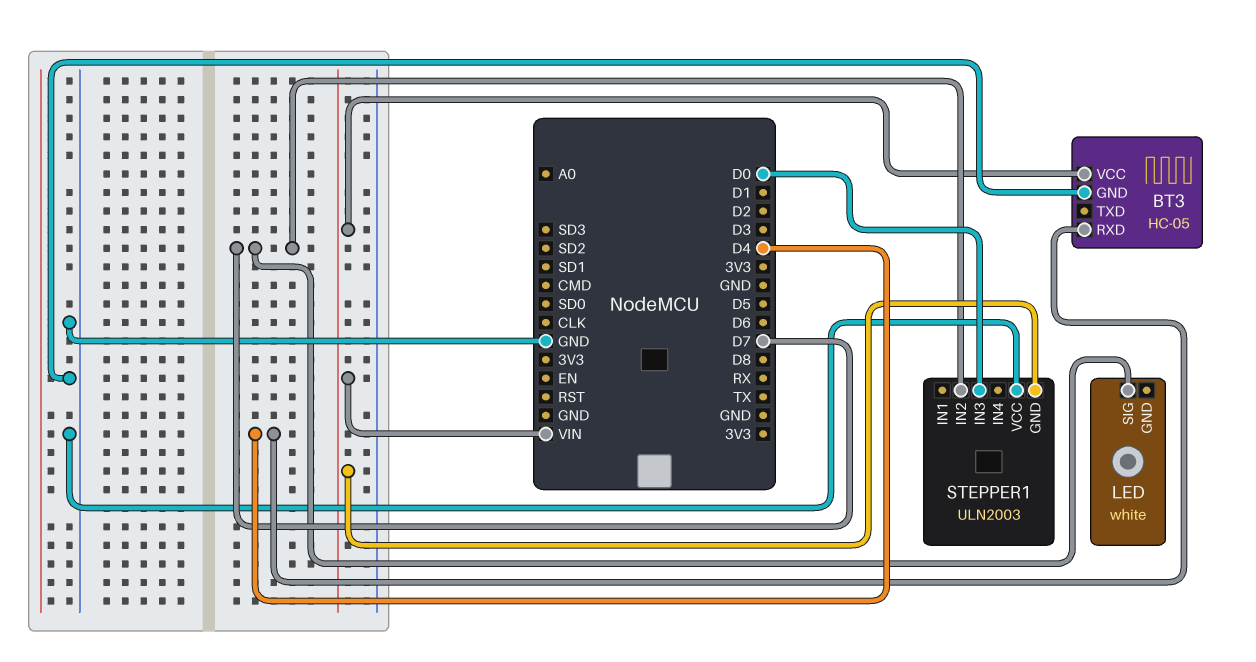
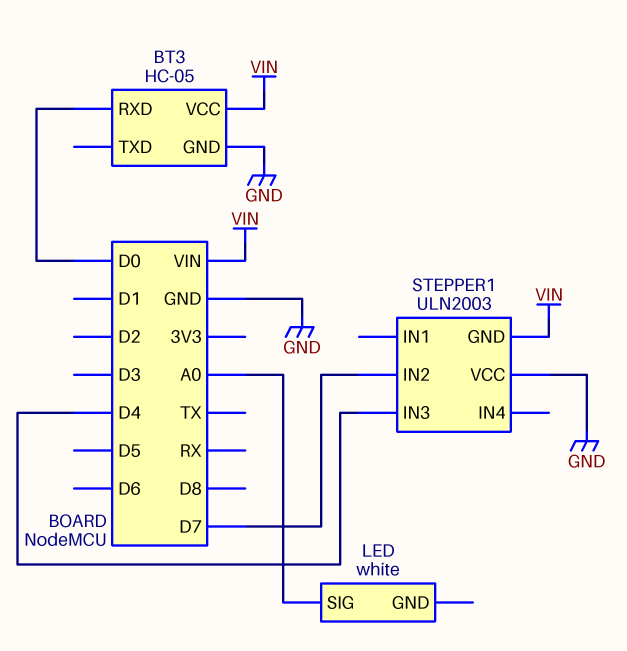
BT3 pin RXD: D4 -> D0
LED pin SIG: D7 -> A0
STEPPER1 pin IN3: D0 -> D4

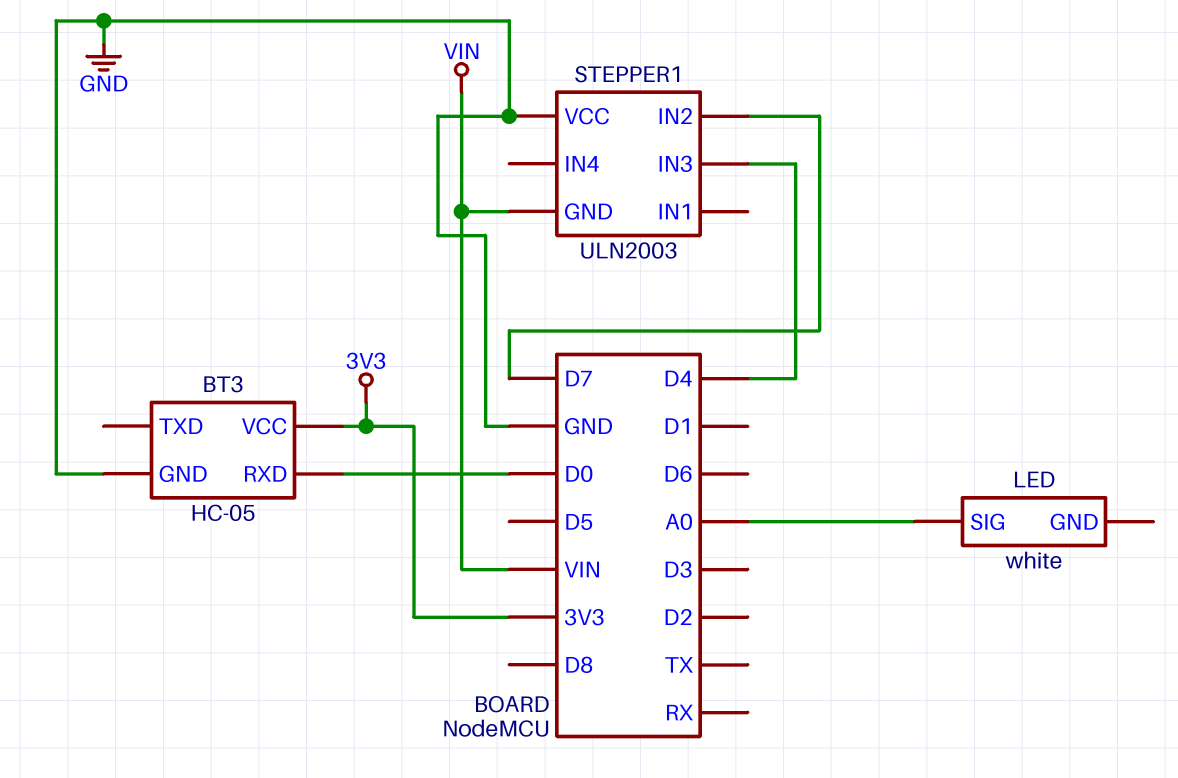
BT3 pin VCC: VIN -> 3V3

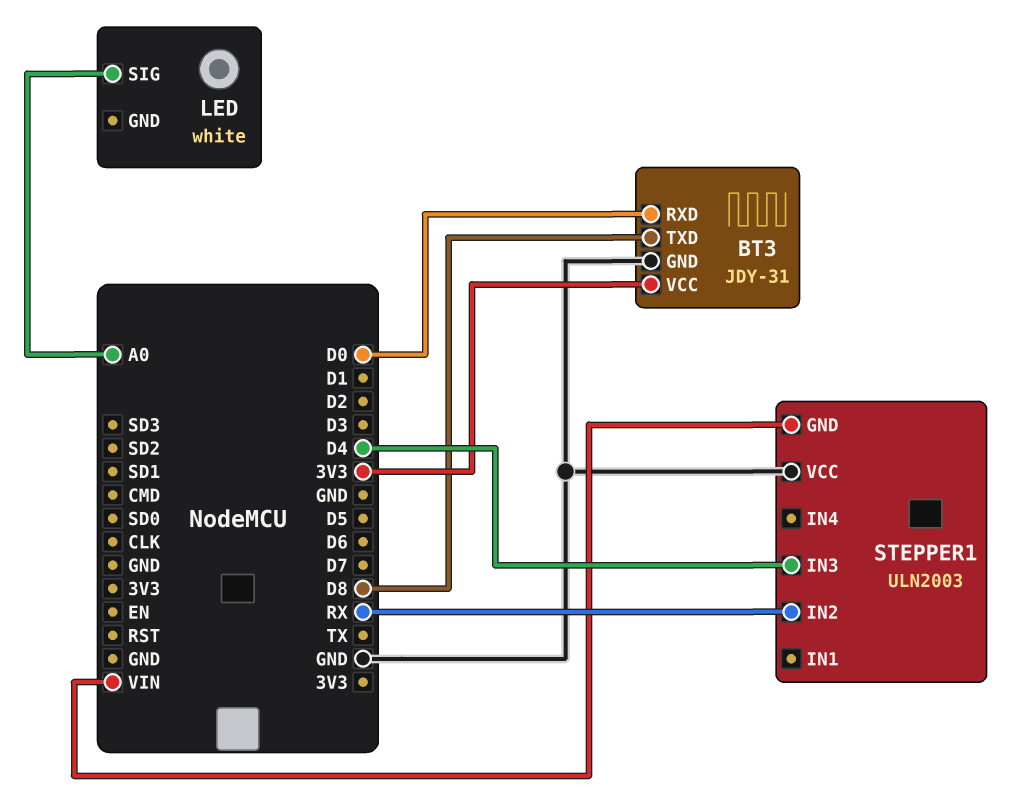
BT3: HC-05 -> JDY-31
BT3 pin TXD: none -> D8
STEPPER1 pin IN2: D7 -> RX

